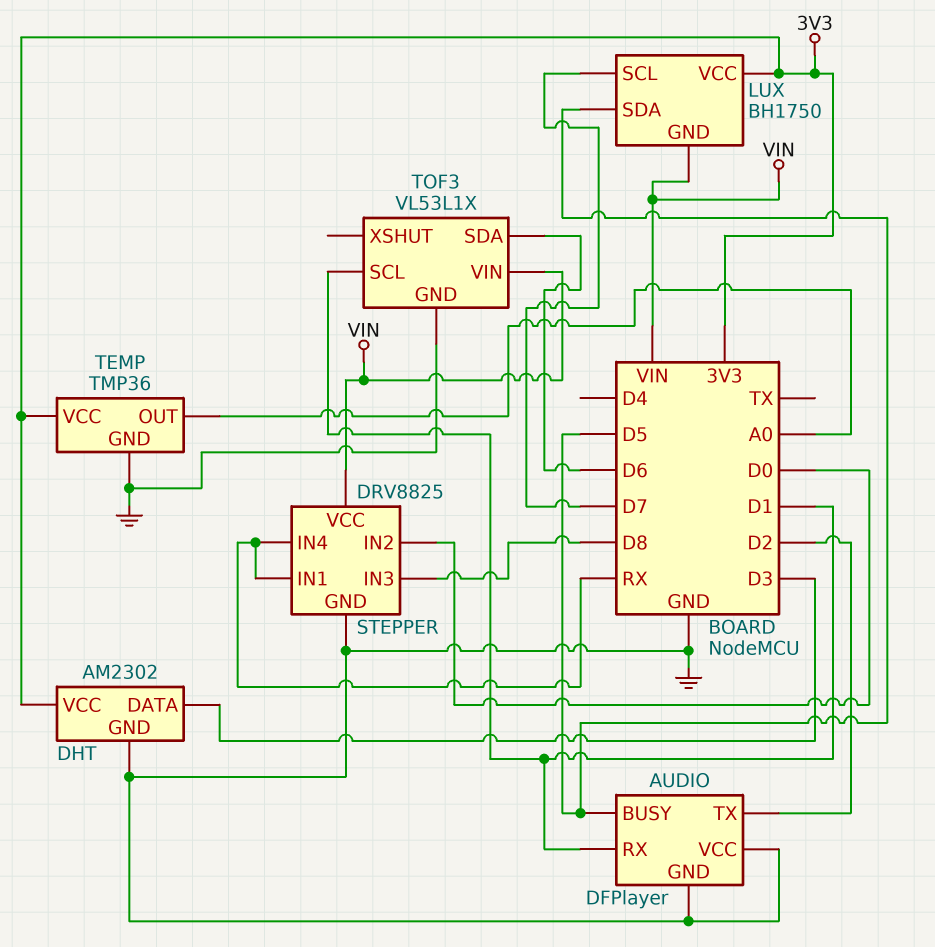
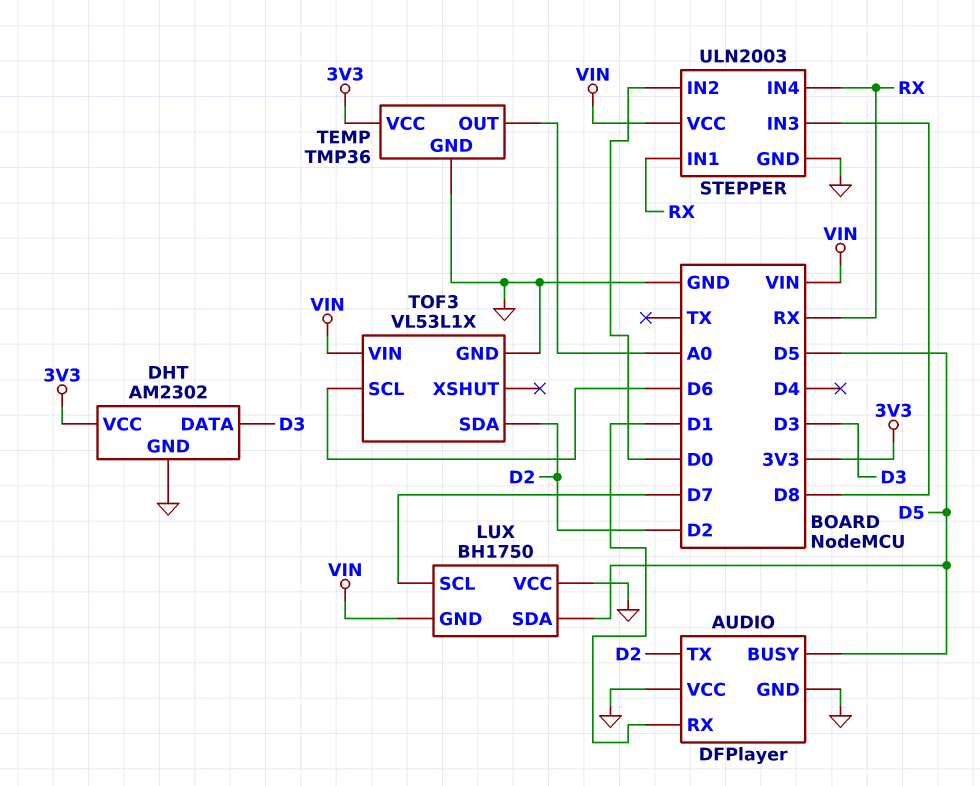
LUX pin VCC: 3V3 -> GND
STEPPER: DRV8825 -> ULN2003
TOF3 pin SCL: D1 -> D6
TOF3 pin SDA: D6 -> D2

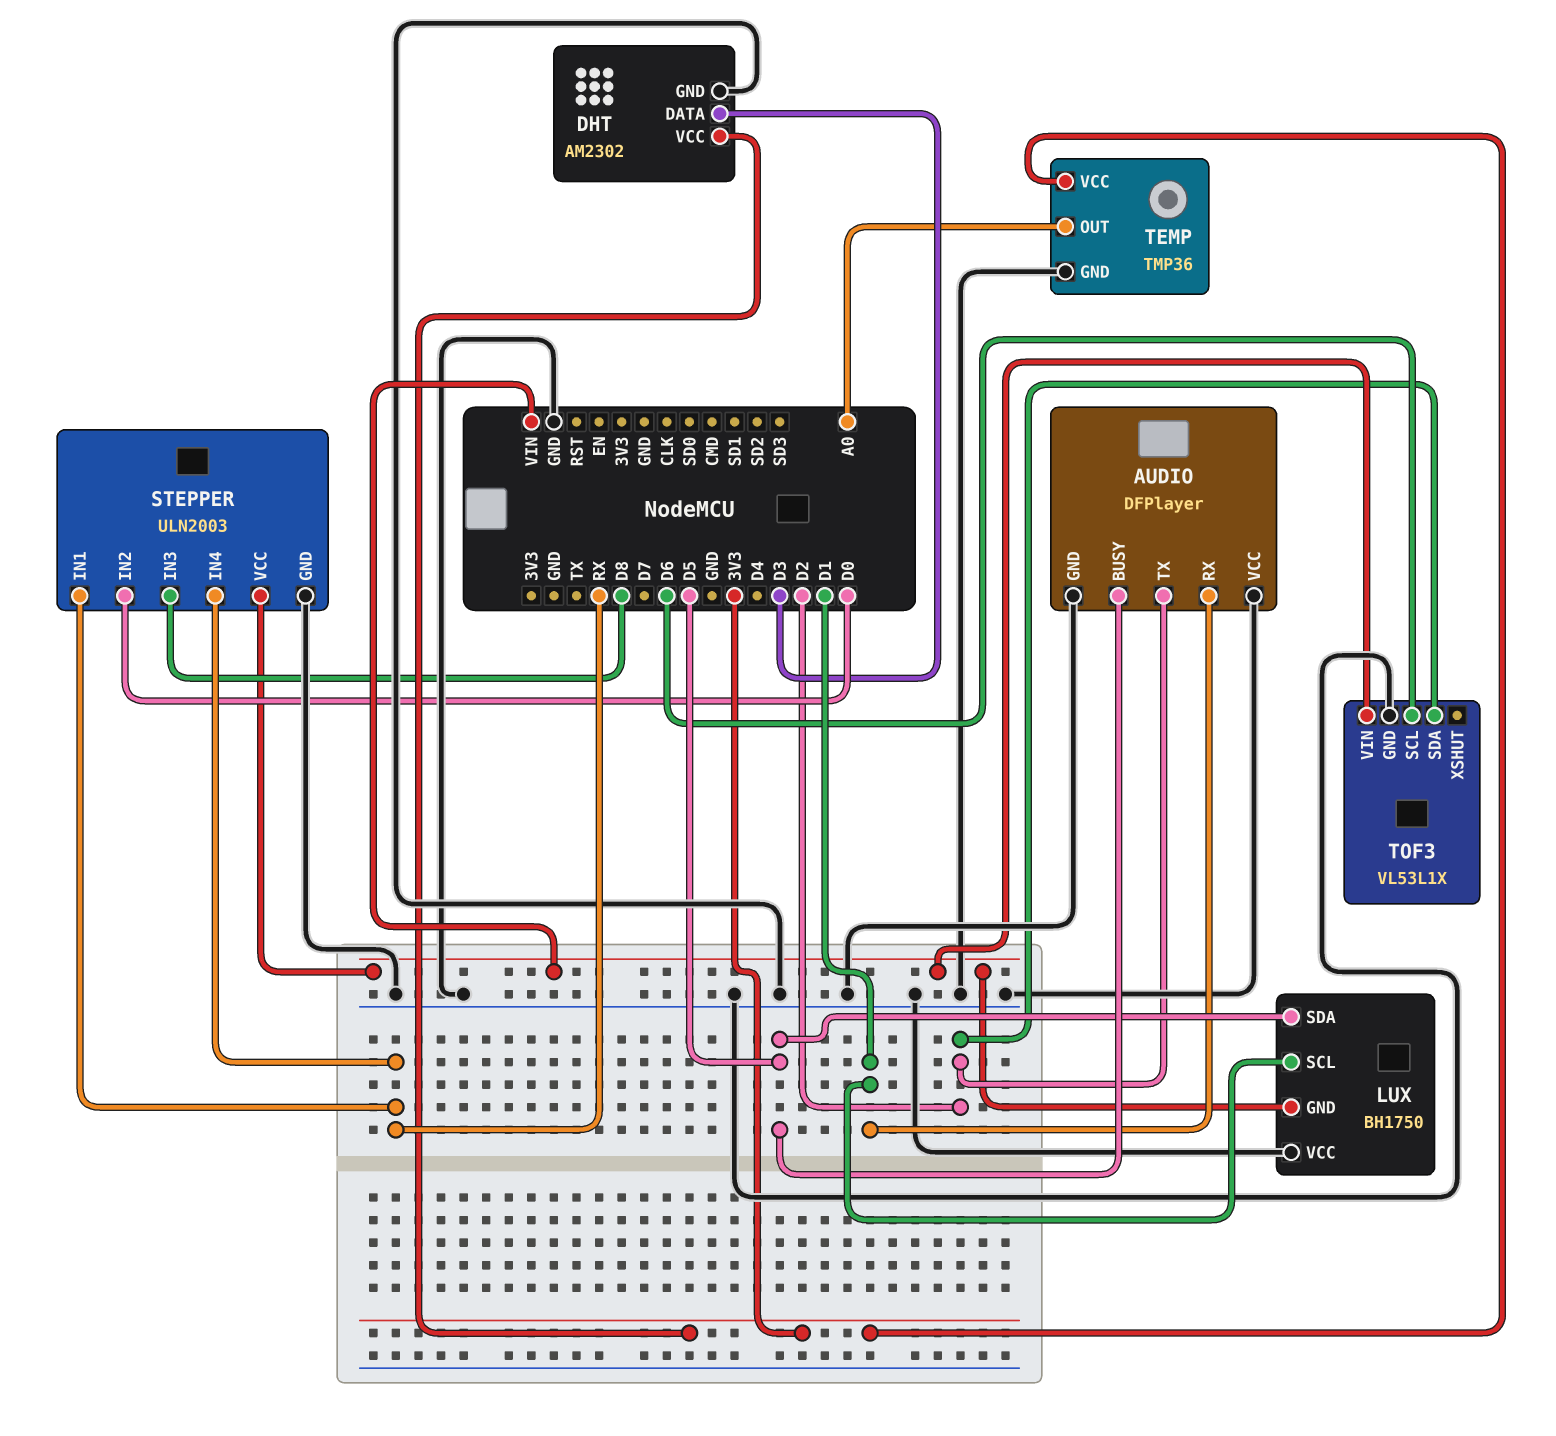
LUX pin SCL: D7 -> D1

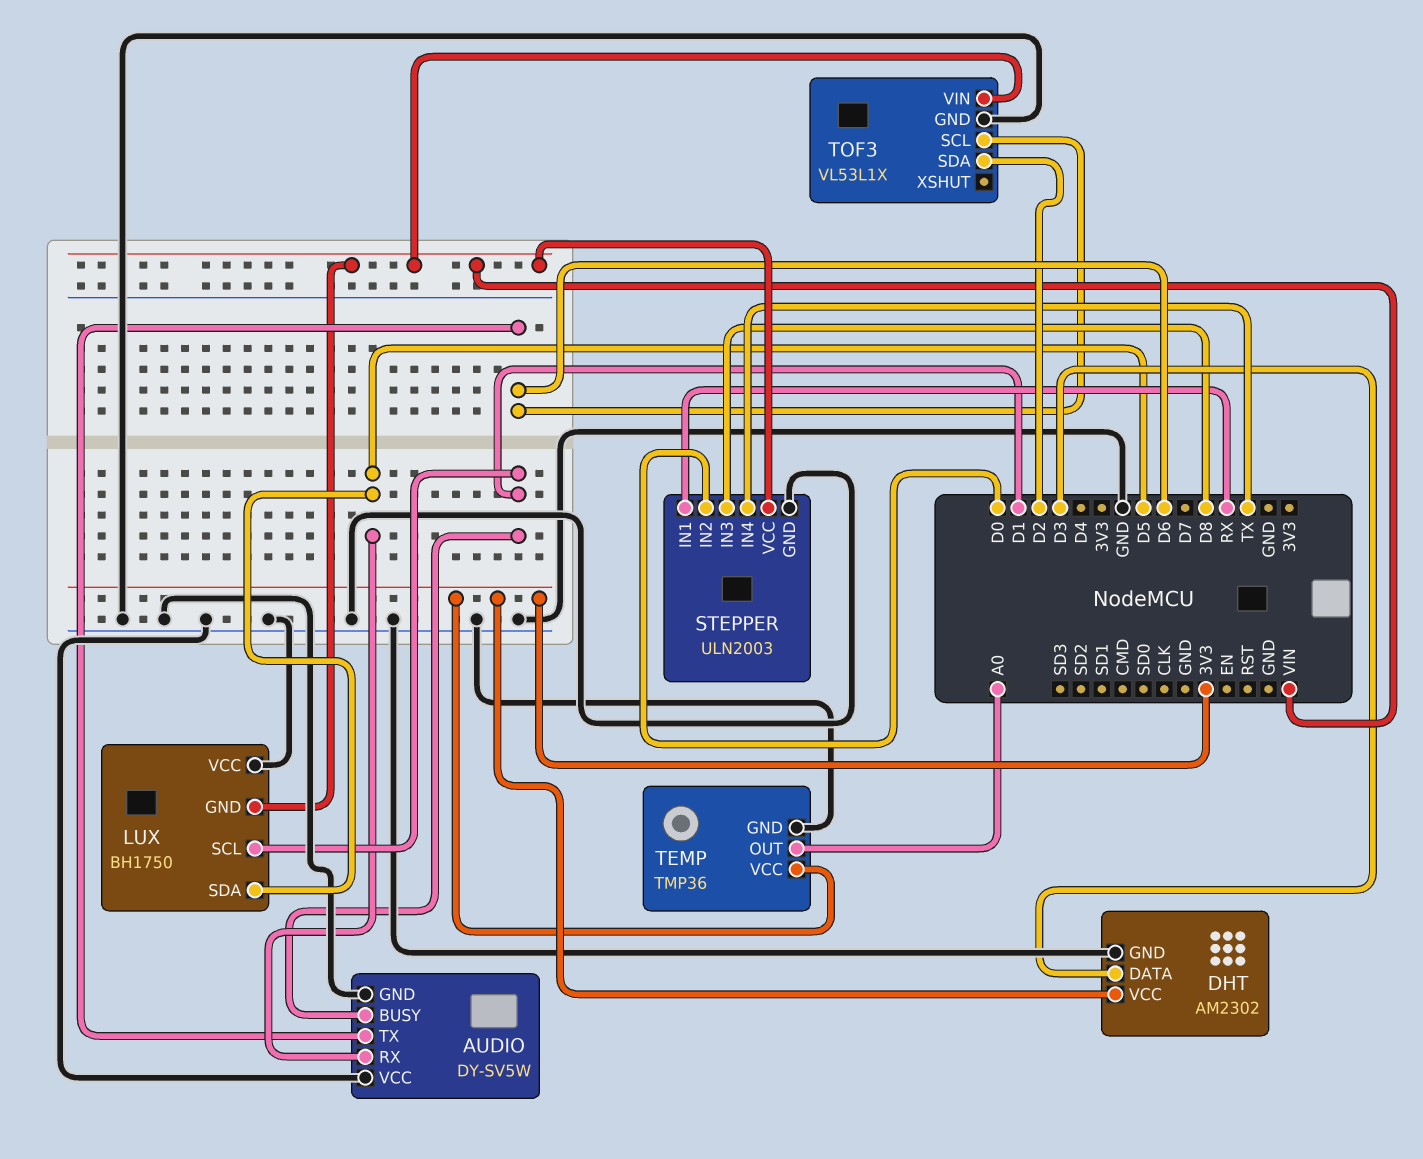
AUDIO: DFPlayer -> DY-SV5W
AUDIO pin BUSY: D5 -> D1
AUDIO pin RX: D1 -> D5
AUDIO pin TX: D2 -> D6
STEPPER pin IN4: RX -> TX

